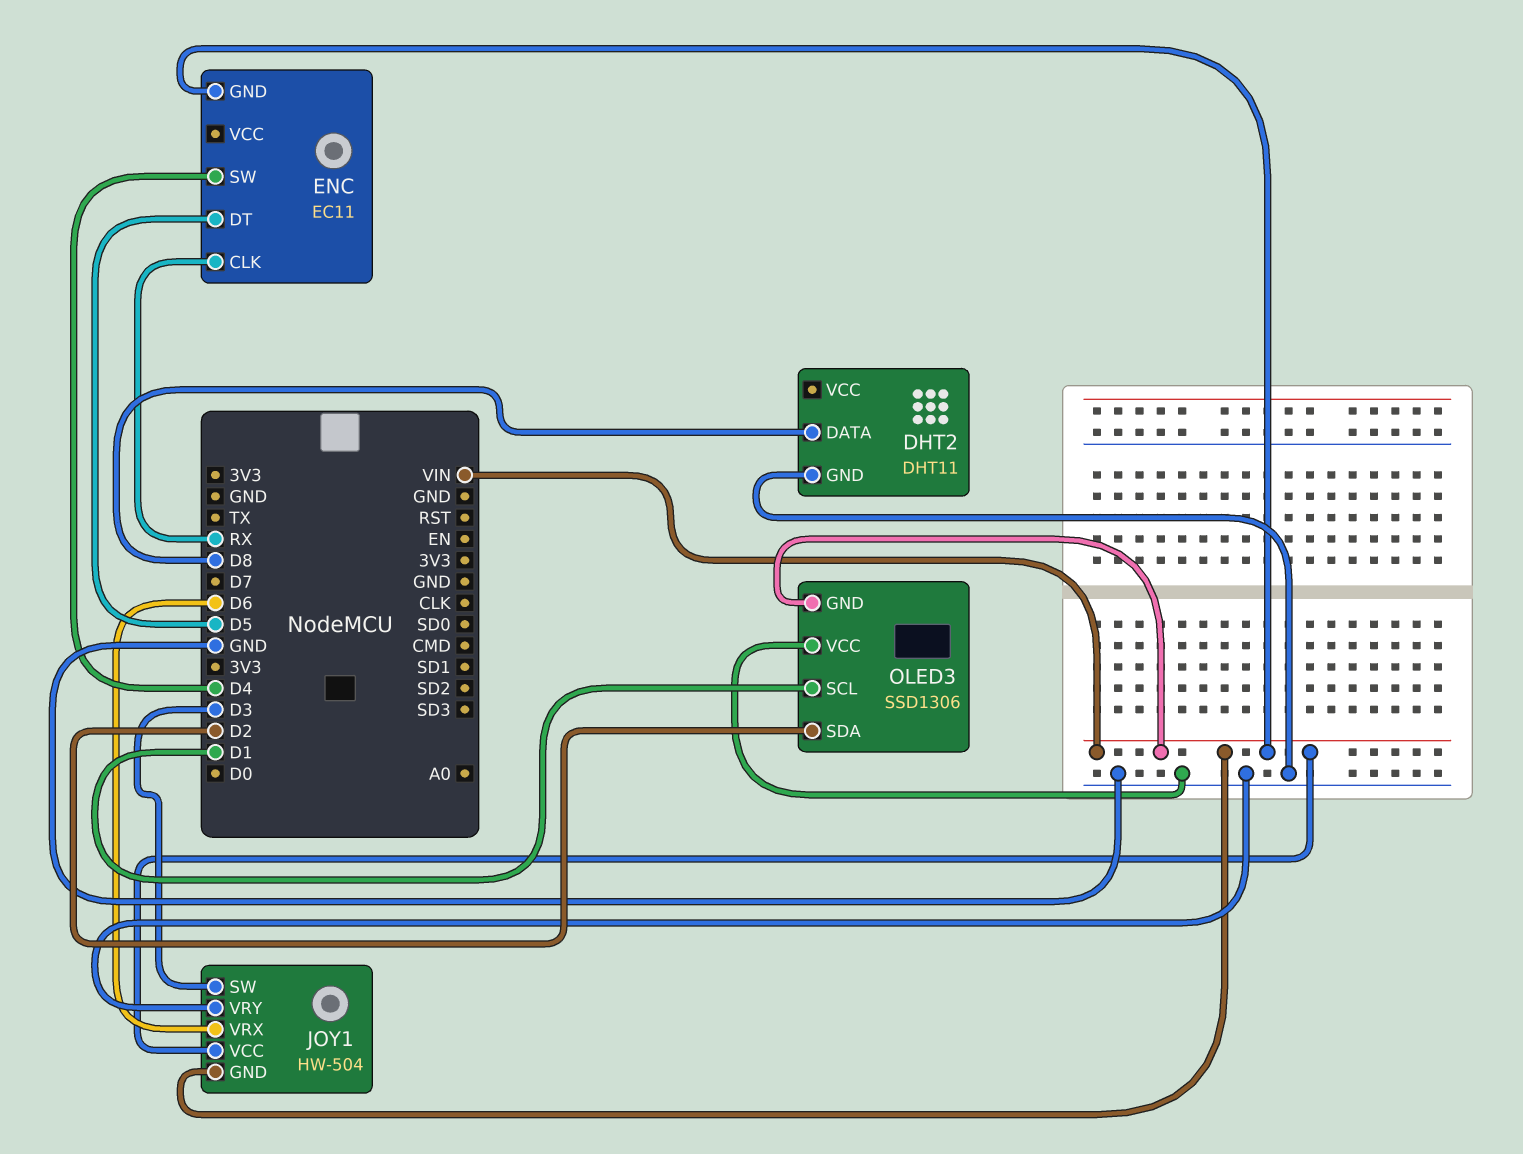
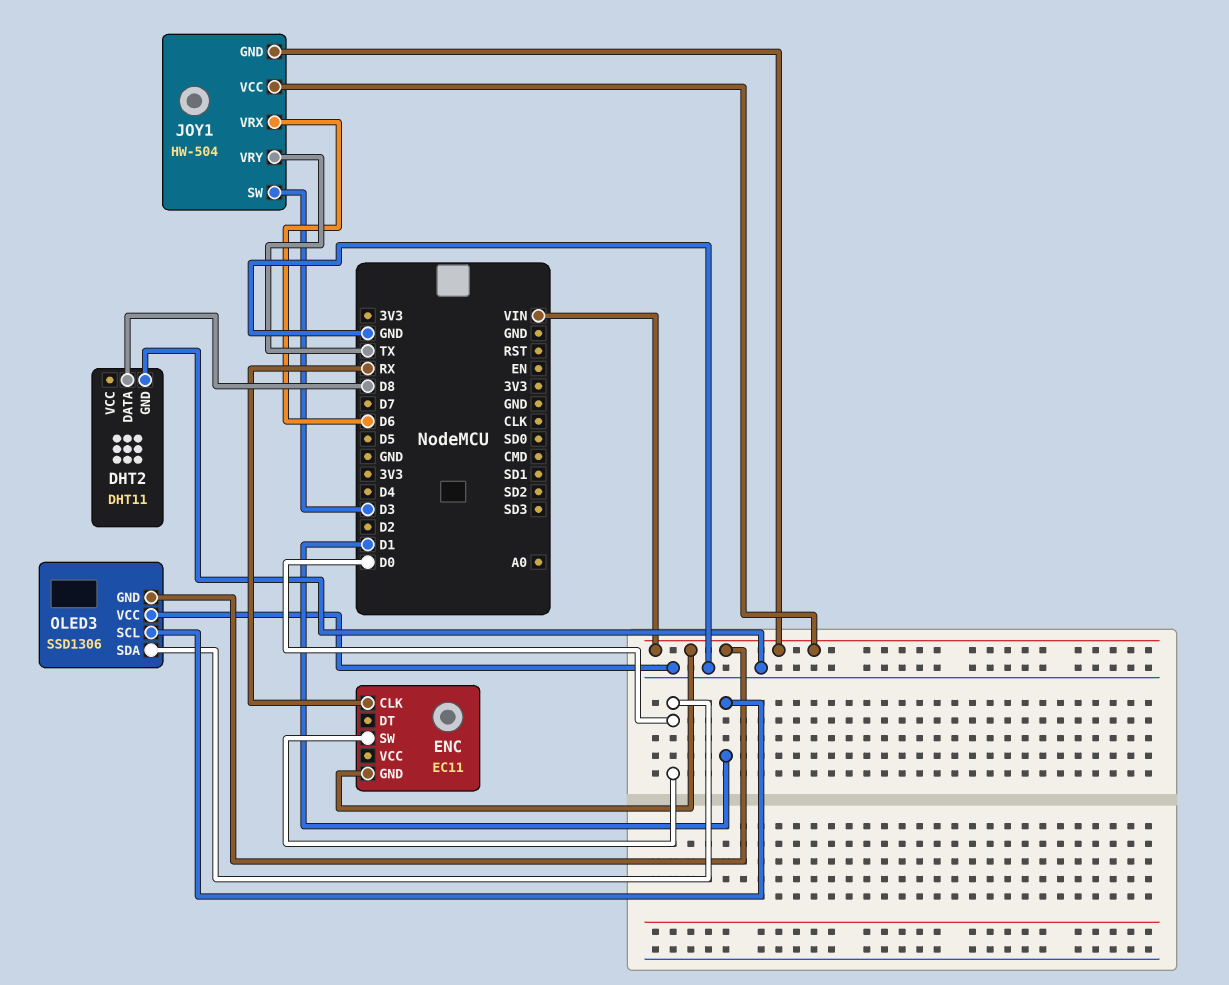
ENC pin DT: D5 -> none
ENC pin SW: D4 -> D0
JOY1 pin VRY: GND -> TX
OLED3 pin SDA: D2 -> D0

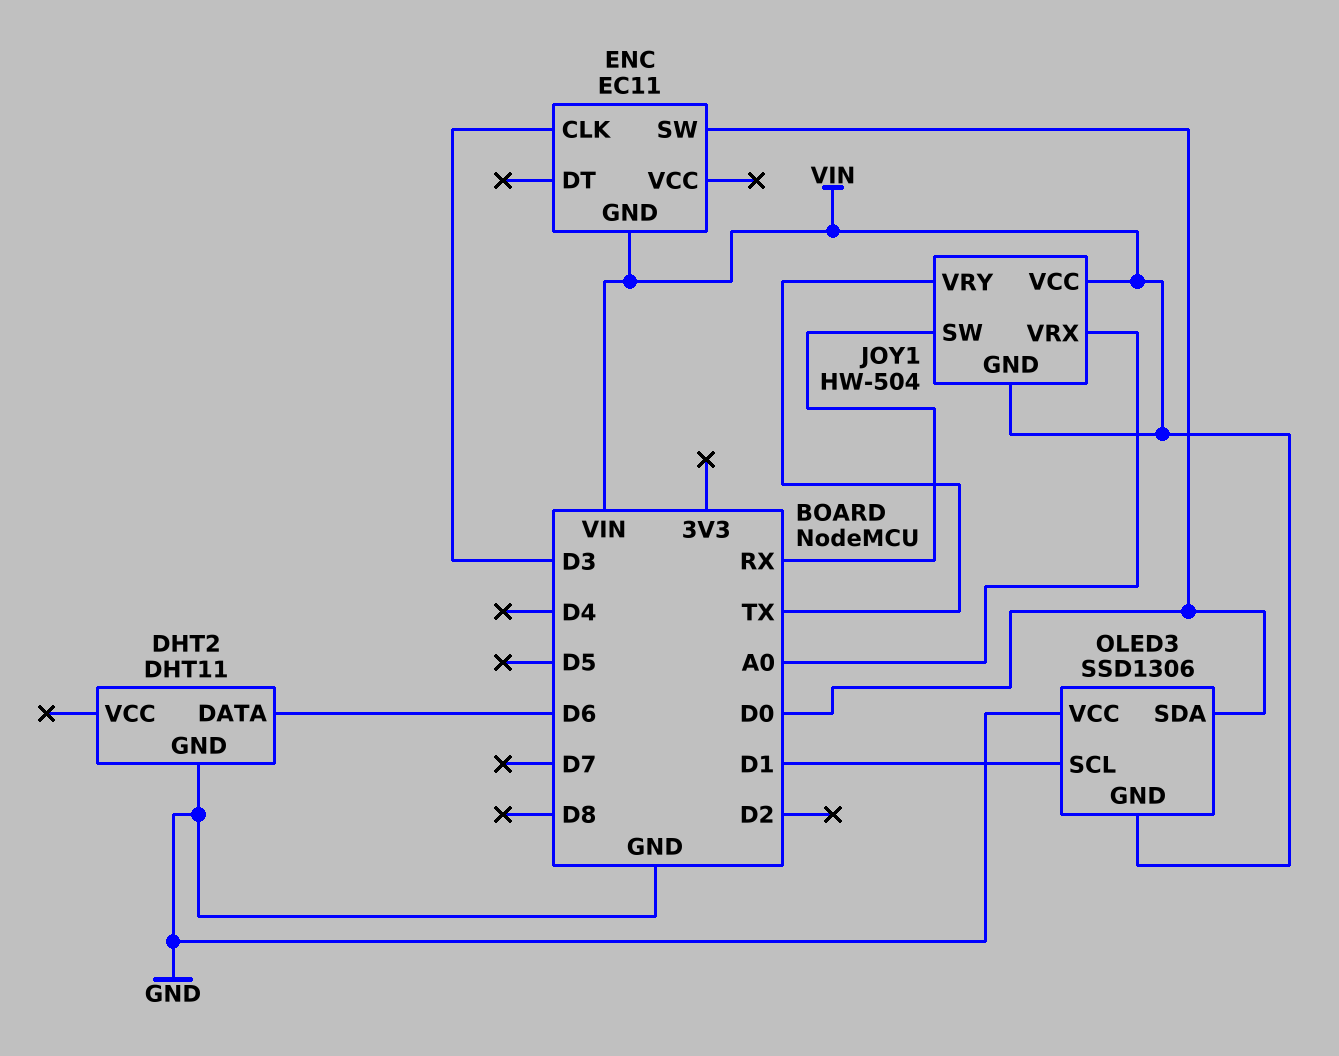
DHT2 pin DATA: D8 -> D6
ENC pin CLK: RX -> D3
JOY1 pin SW: D3 -> RX
JOY1 pin VRX: D6 -> A0

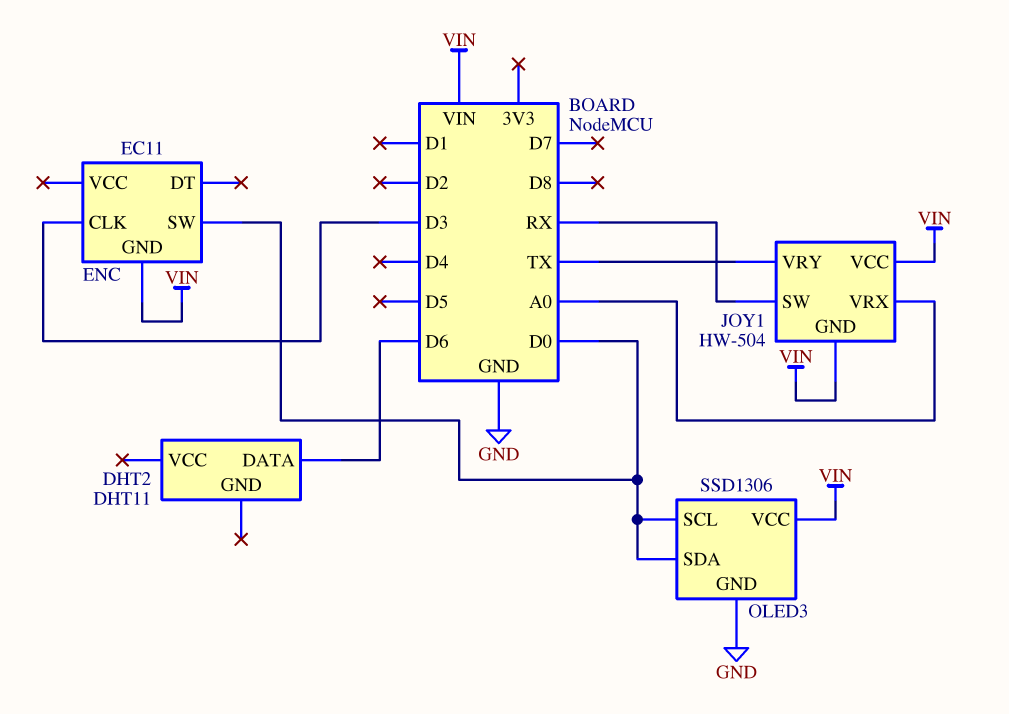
DHT2 pin GND: GND -> none
OLED3 pin GND: VIN -> GND
OLED3 pin SCL: D1 -> D0
OLED3 pin VCC: GND -> VIN

